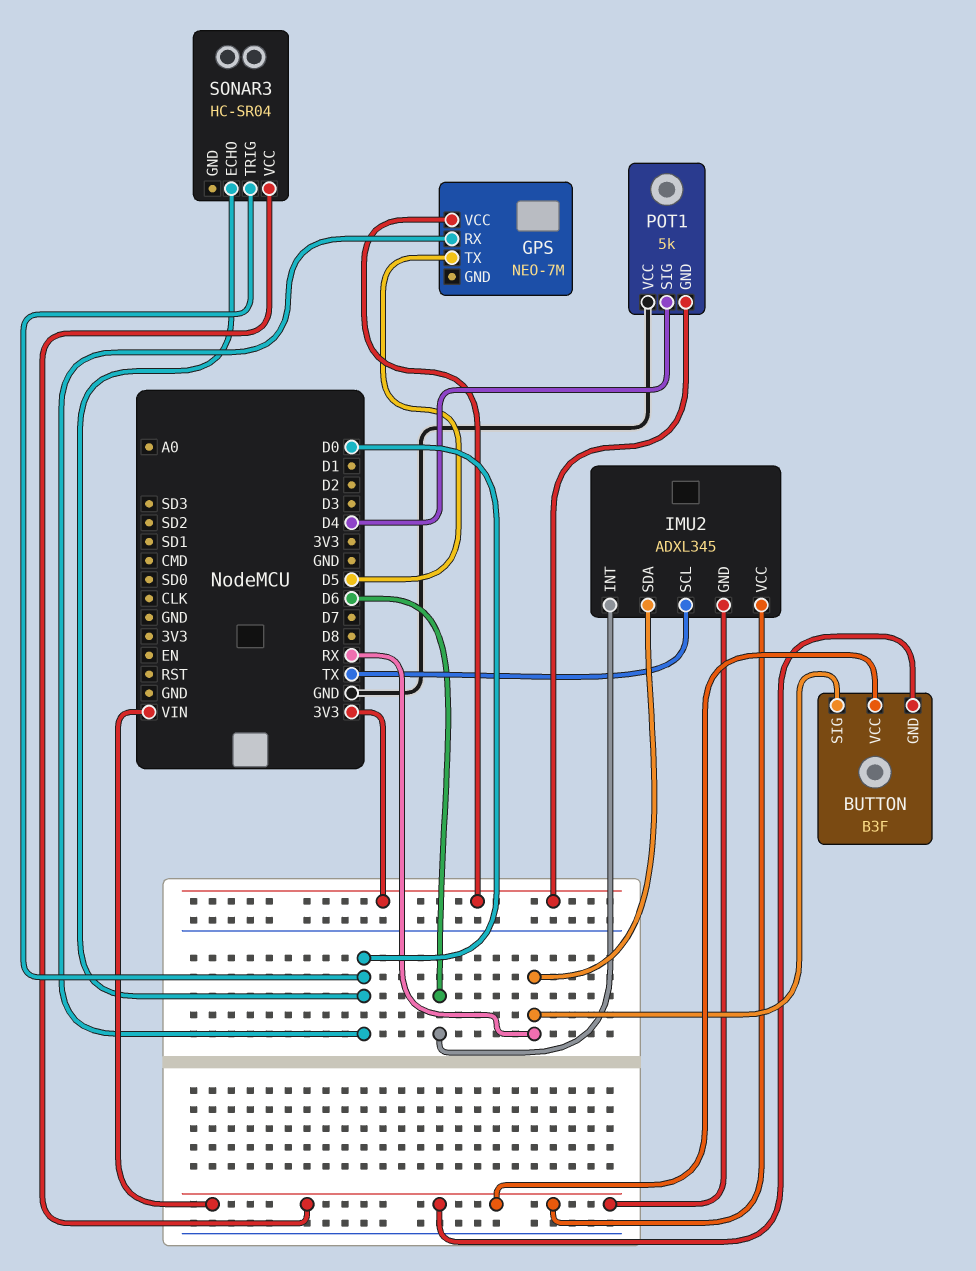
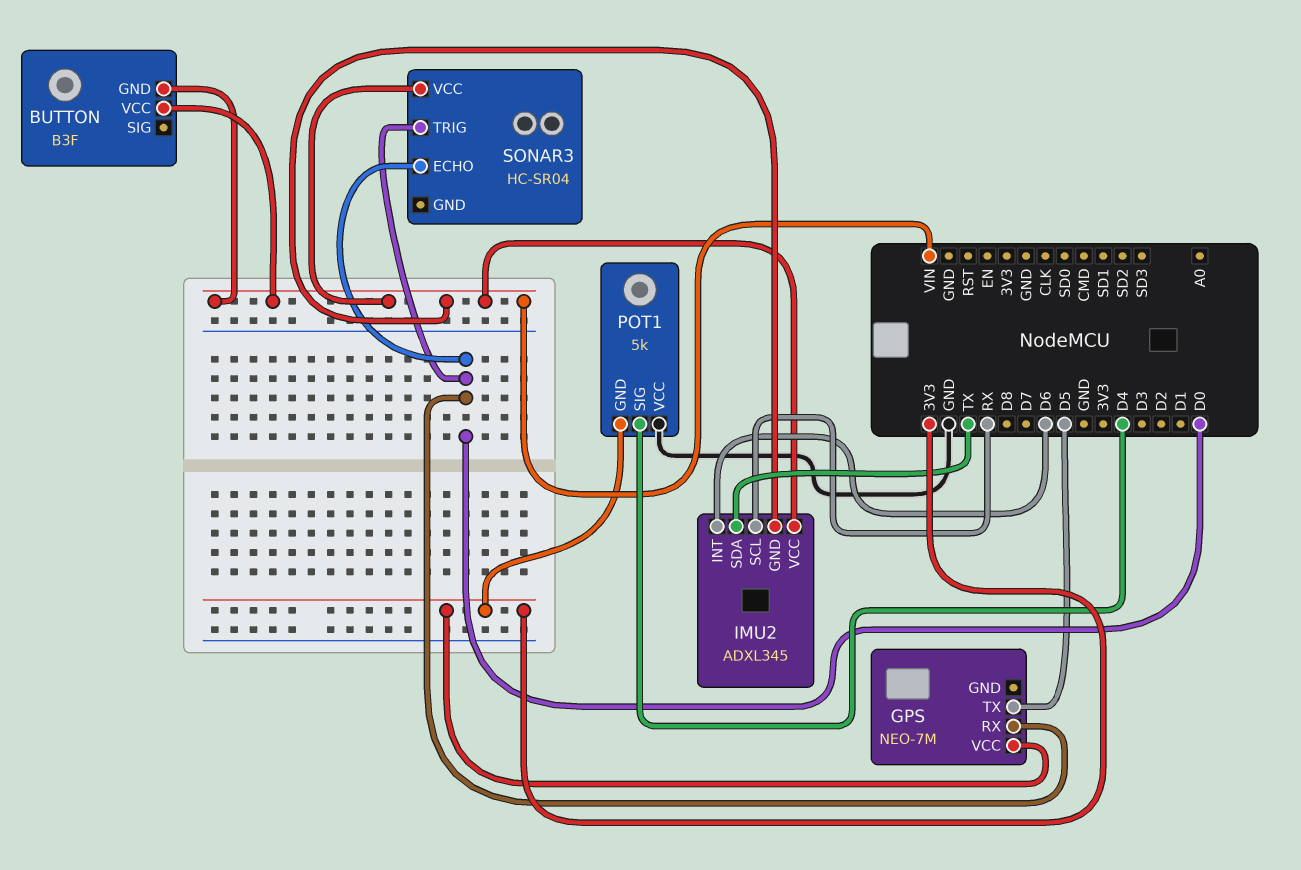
BUTTON pin SIG: RX -> none
IMU2 pin SCL: TX -> RX
IMU2 pin SDA: RX -> TX

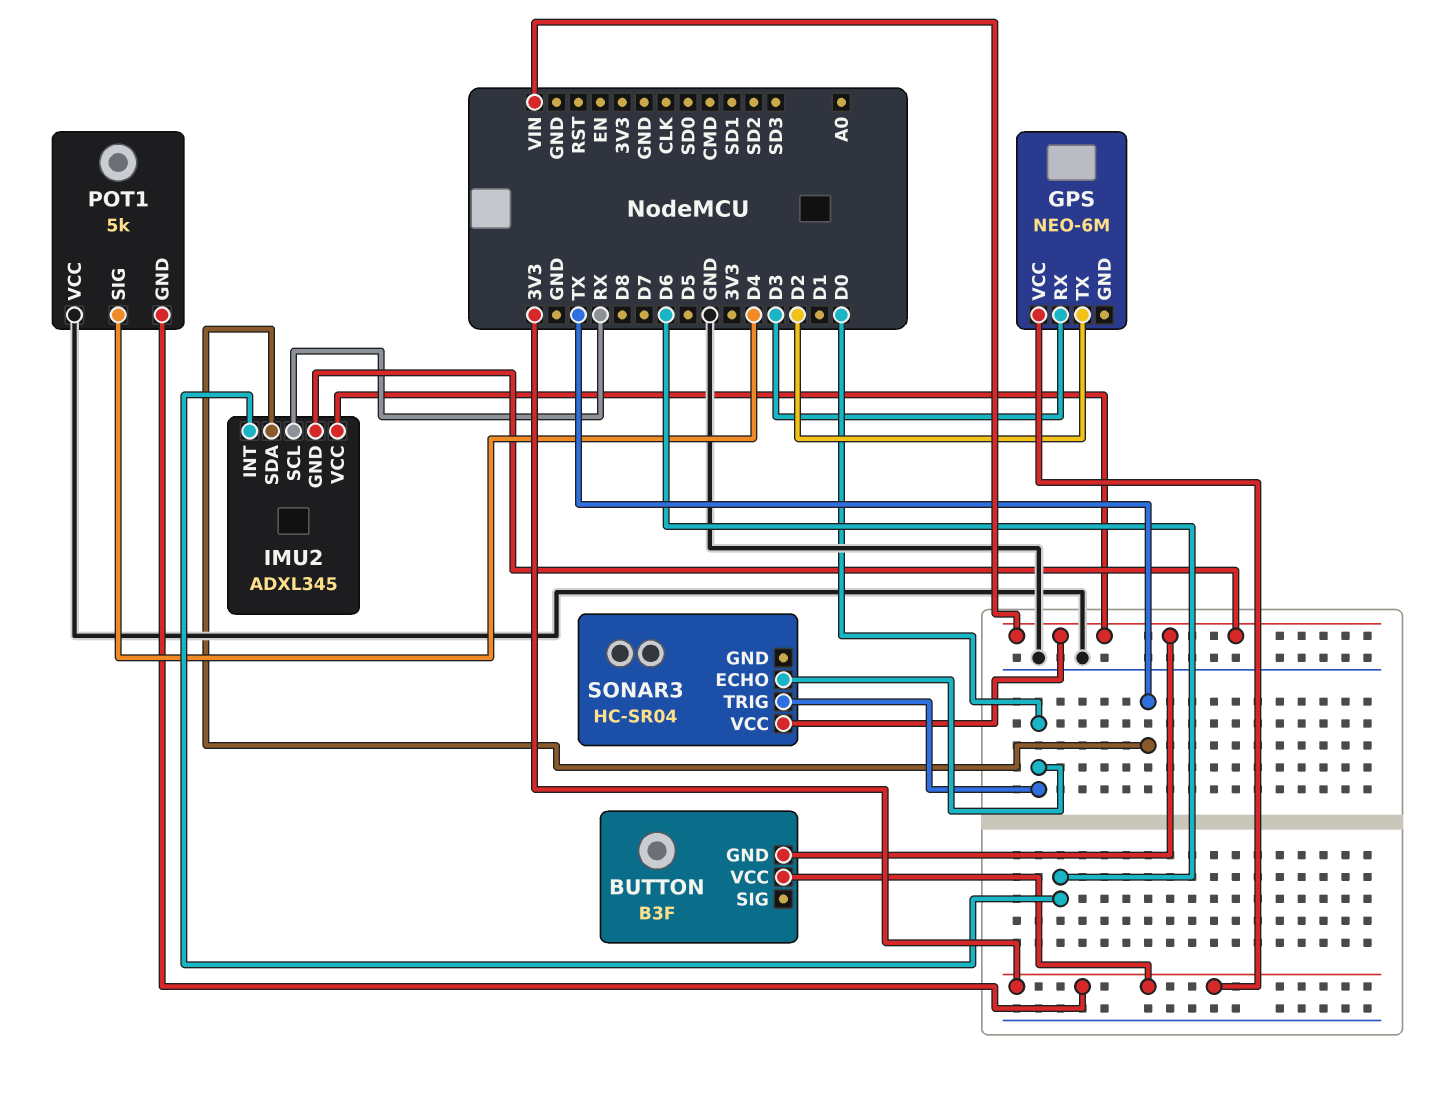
BUTTON pin VCC: VIN -> 3V3
GPS: NEO-7M -> NEO-6M
GPS pin RX: D0 -> D3
GPS pin TX: D5 -> D2

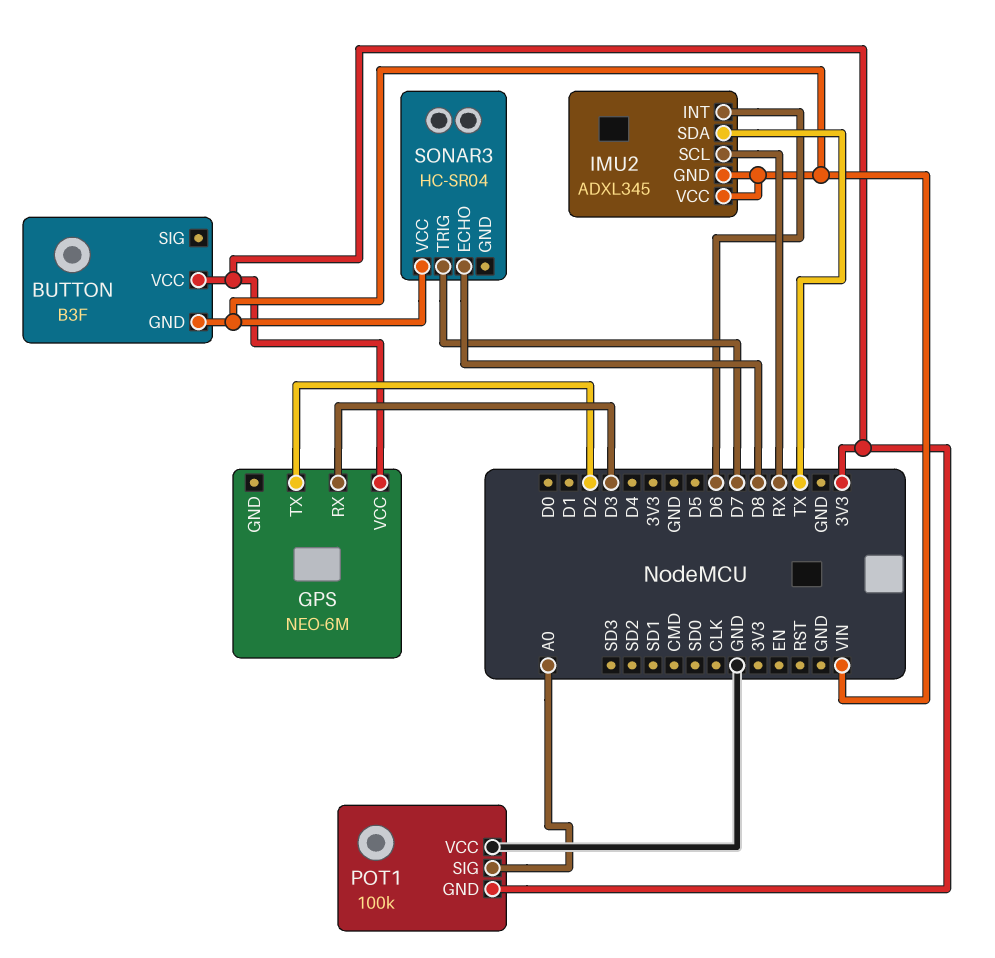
POT1: 5k -> 100k
POT1 pin SIG: D4 -> A0
SONAR3 pin ECHO: D0 -> D8
SONAR3 pin TRIG: D0 -> D7

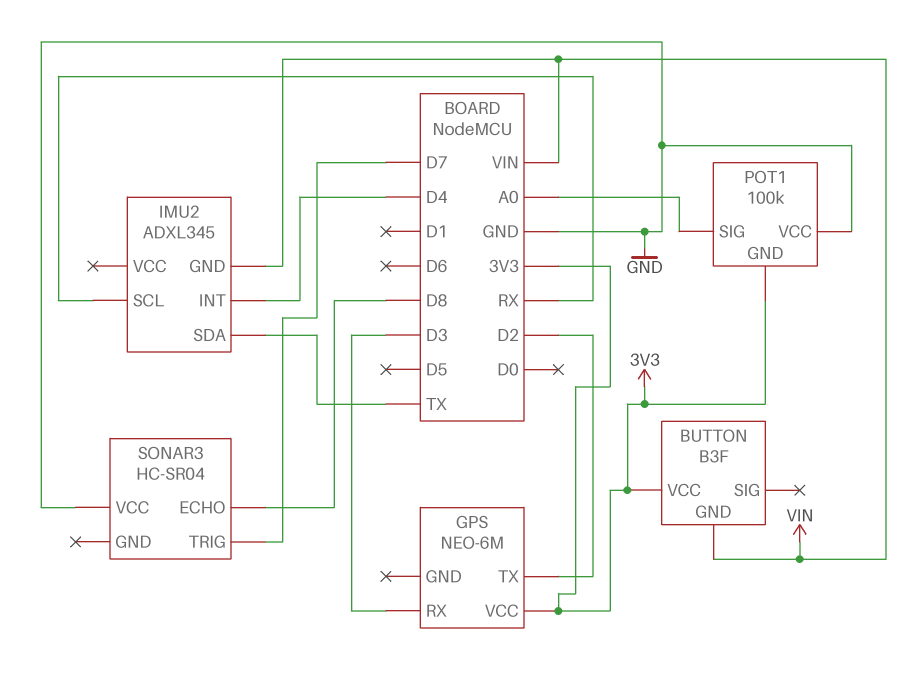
IMU2 pin INT: D6 -> D4
IMU2 pin VCC: VIN -> none
SONAR3 pin VCC: VIN -> GND

